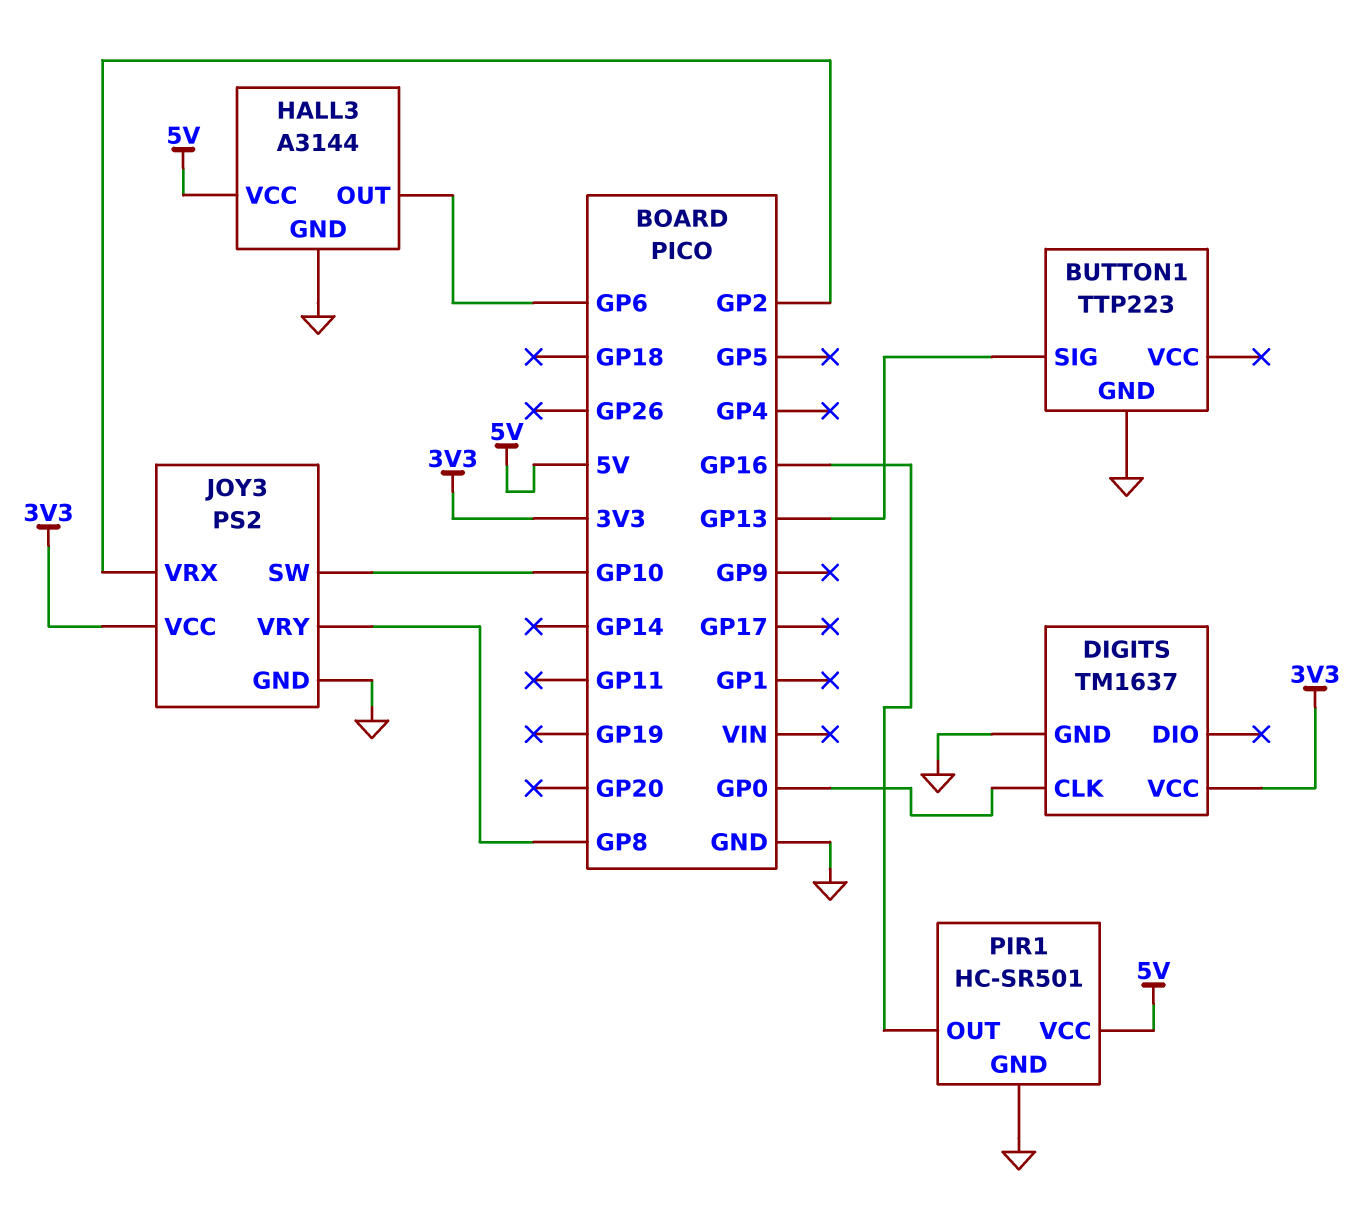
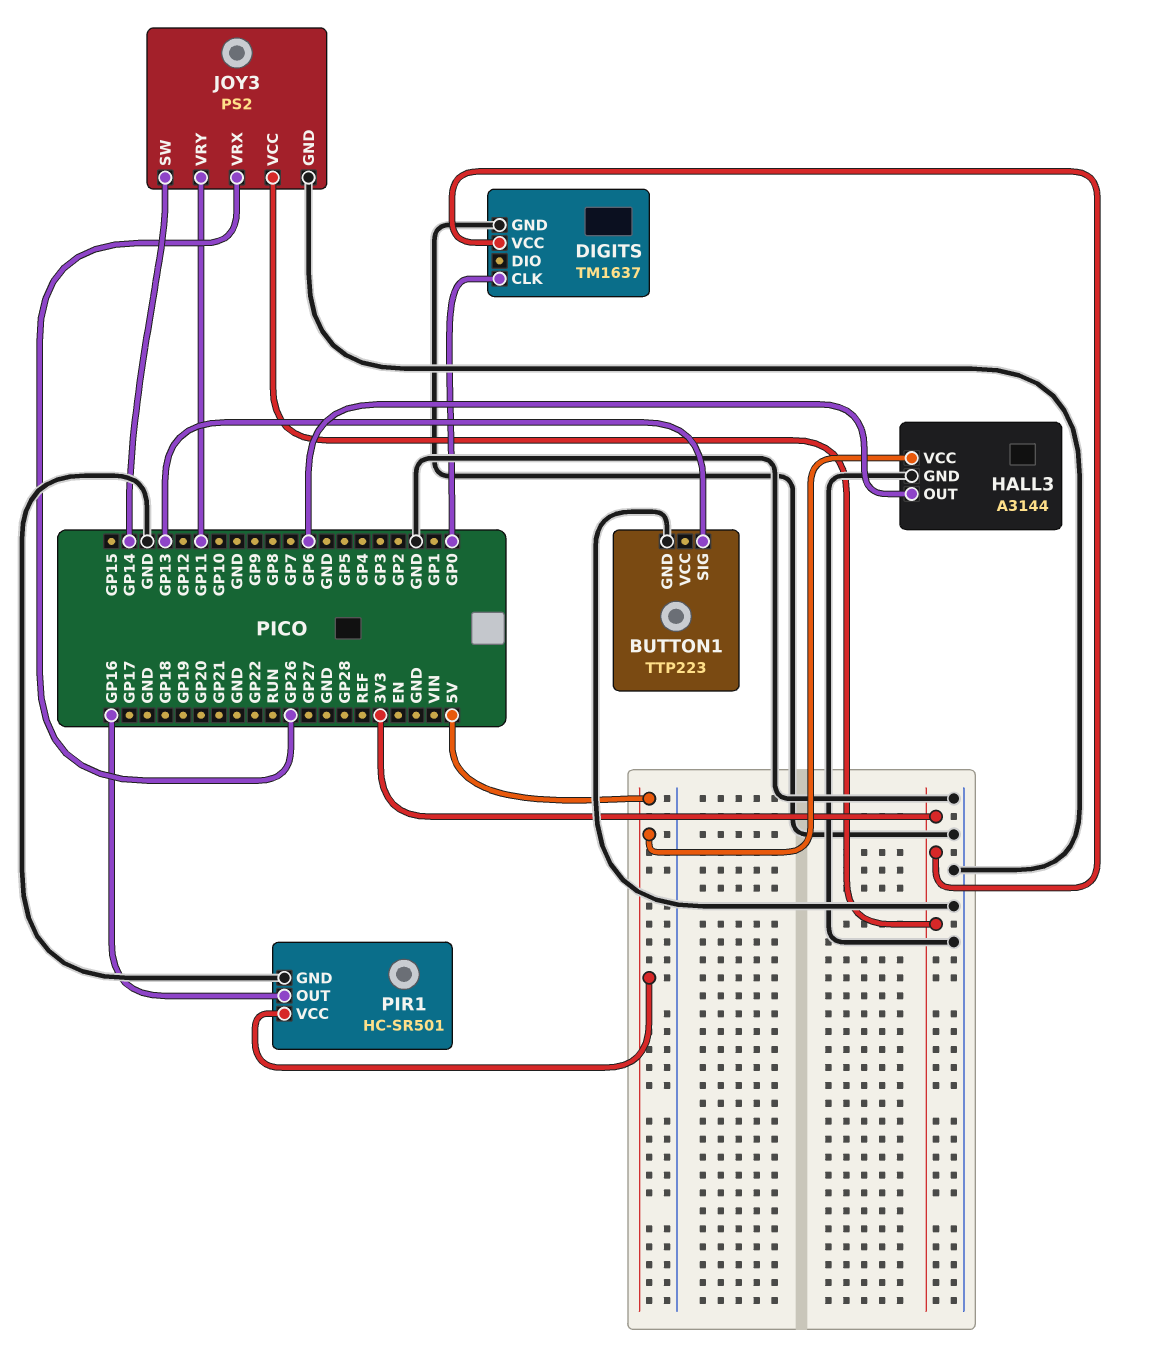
JOY3 pin SW: GP10 -> GP14
JOY3 pin VRX: GP2 -> GP26
JOY3 pin VRY: GP8 -> GP11

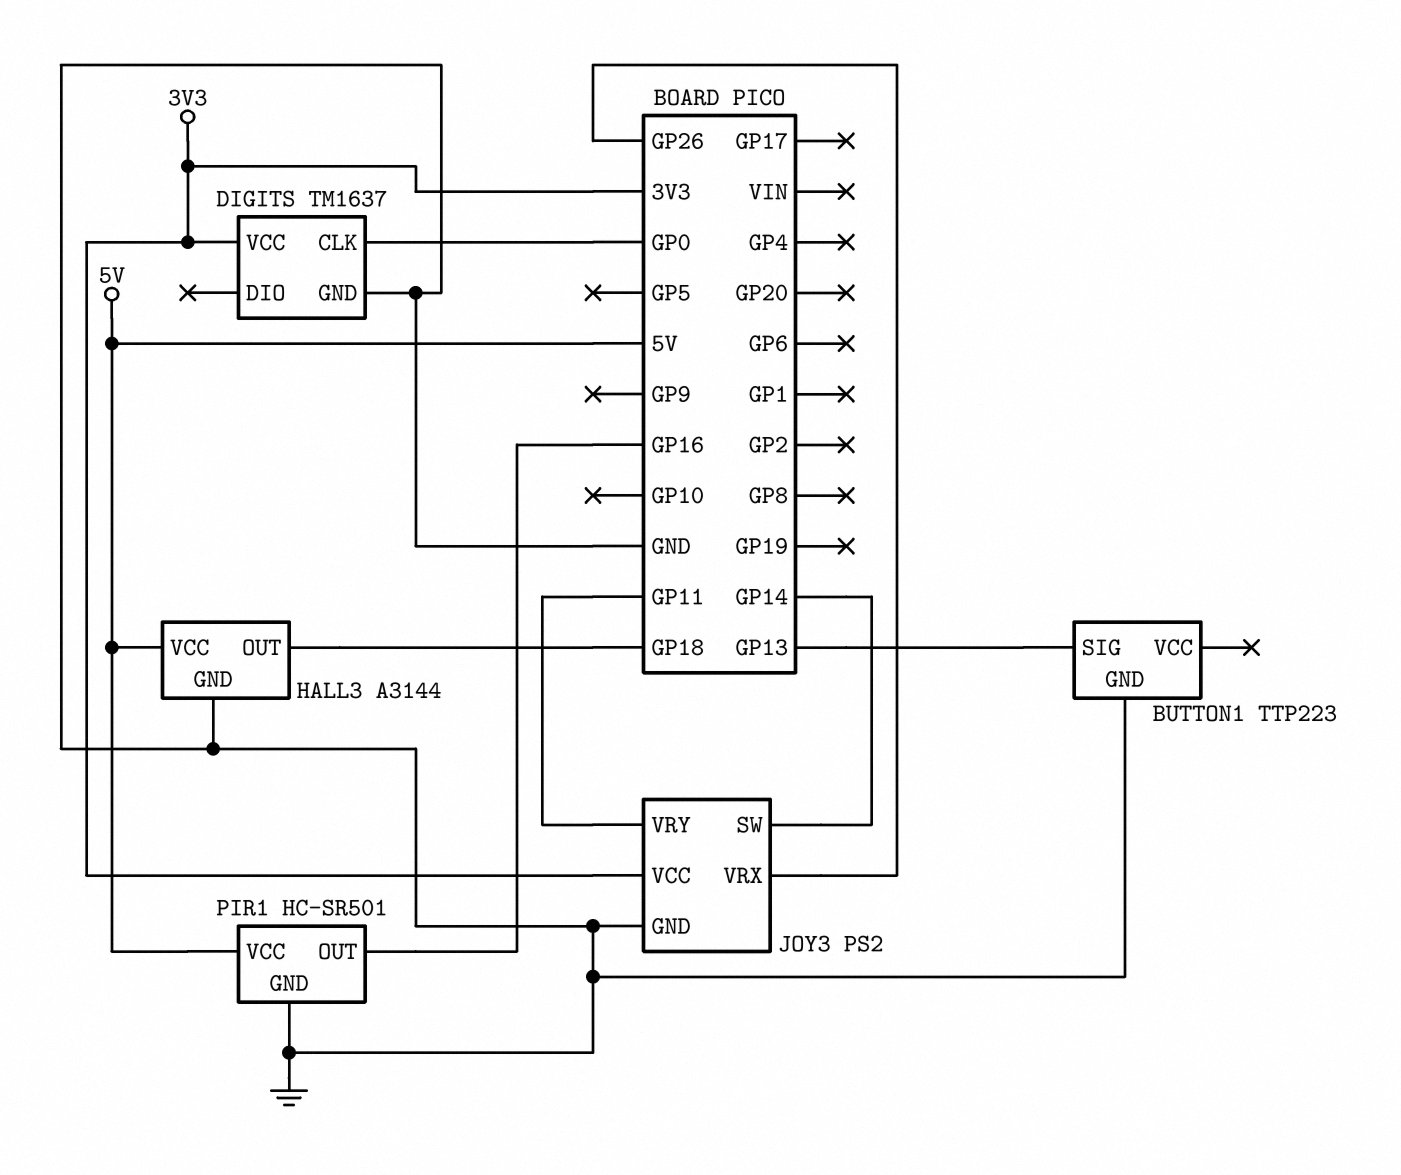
HALL3 pin OUT: GP6 -> GP18

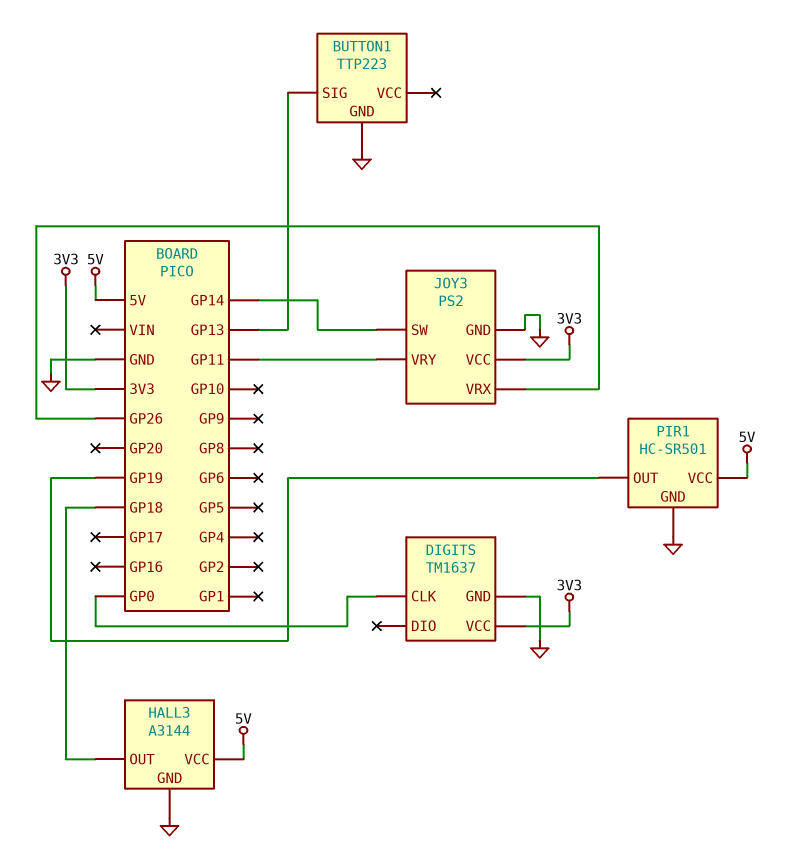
PIR1 pin OUT: GP16 -> GP19

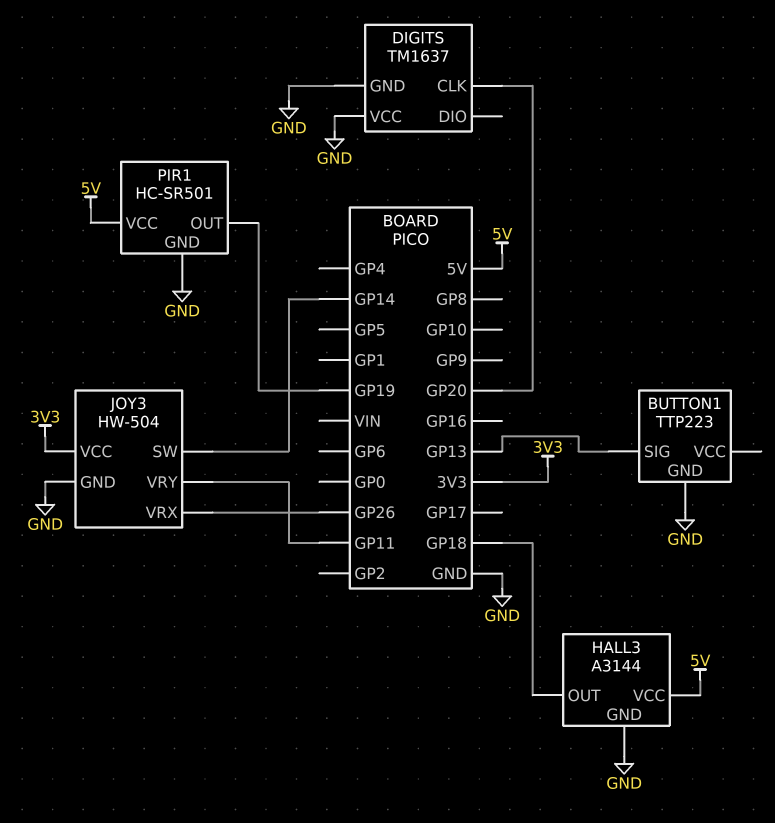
DIGITS pin CLK: GP0 -> GP20
DIGITS pin VCC: 3V3 -> GND
JOY3: PS2 -> HW-504

